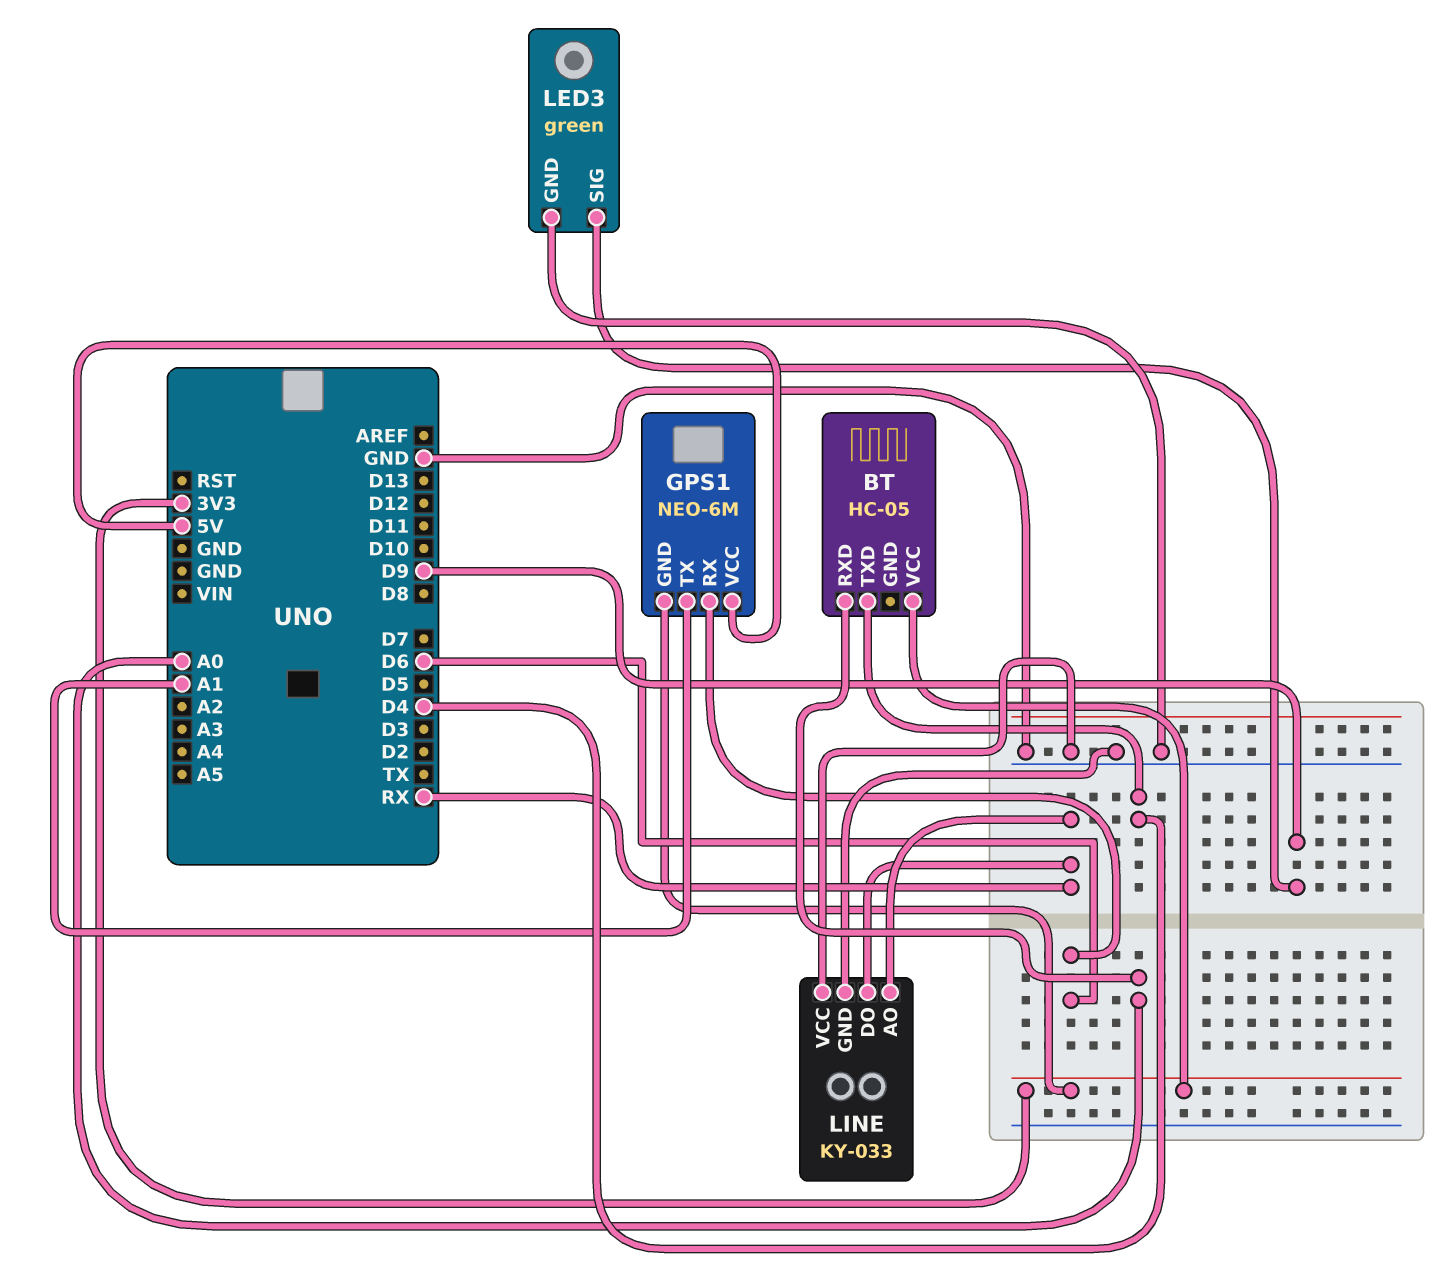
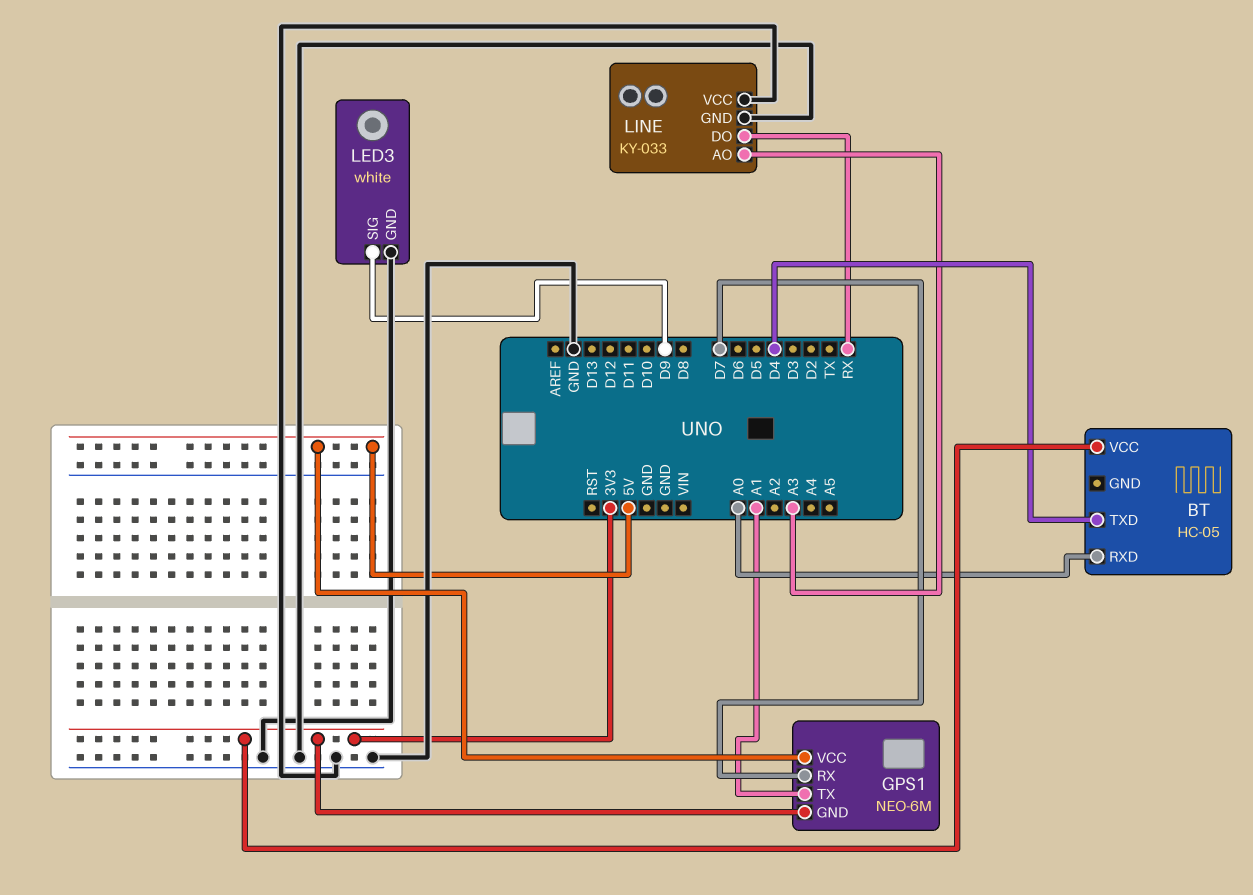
GPS1 pin RX: D6 -> D7
LED3: green -> white
LINE pin AO: RX -> A3

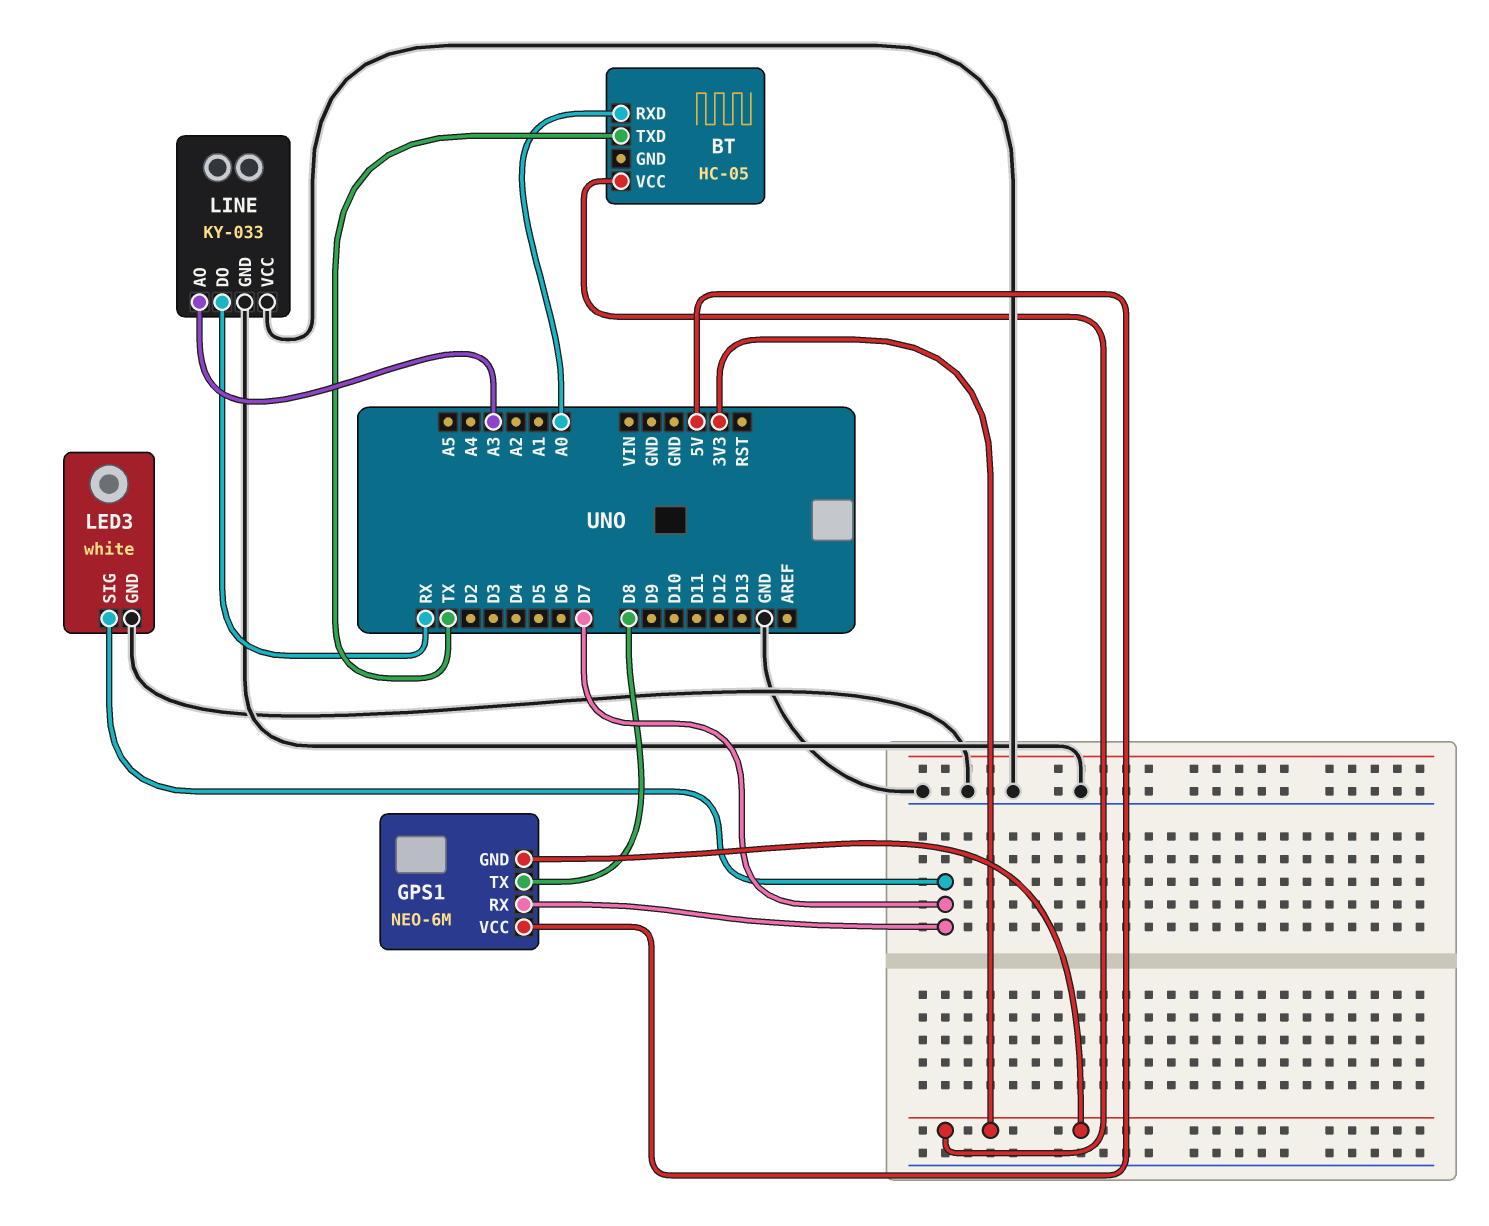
BT pin TXD: D4 -> TX
GPS1 pin TX: A1 -> D8
LED3 pin SIG: D9 -> D7

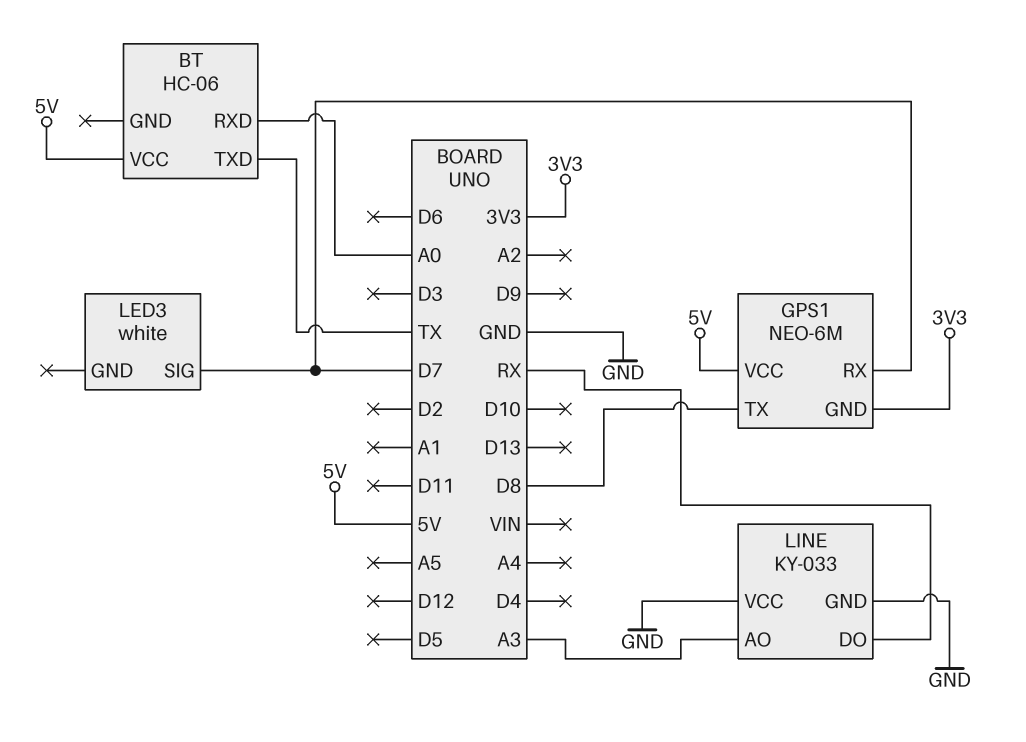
BT: HC-05 -> HC-06
BT pin VCC: 3V3 -> 5V
LED3 pin GND: GND -> none

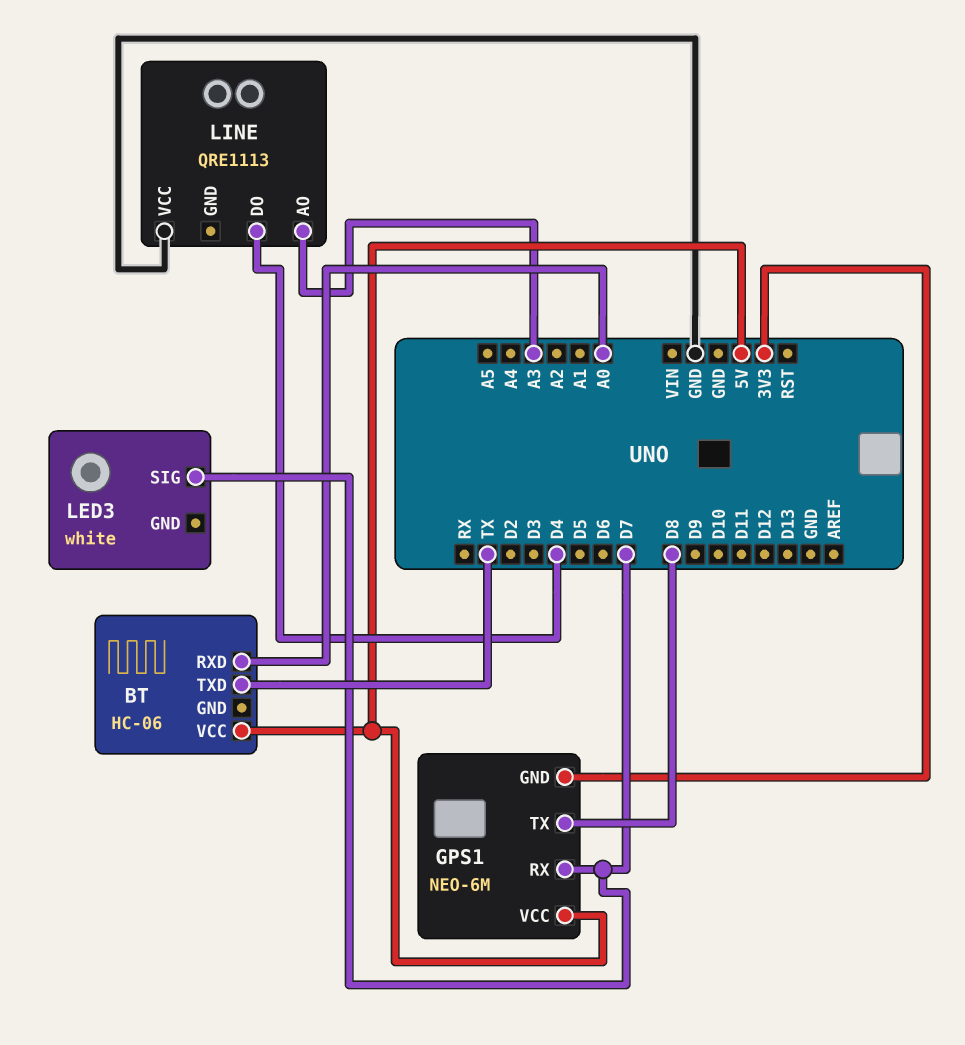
LINE: KY-033 -> QRE1113
LINE pin DO: RX -> D4
LINE pin GND: GND -> none

